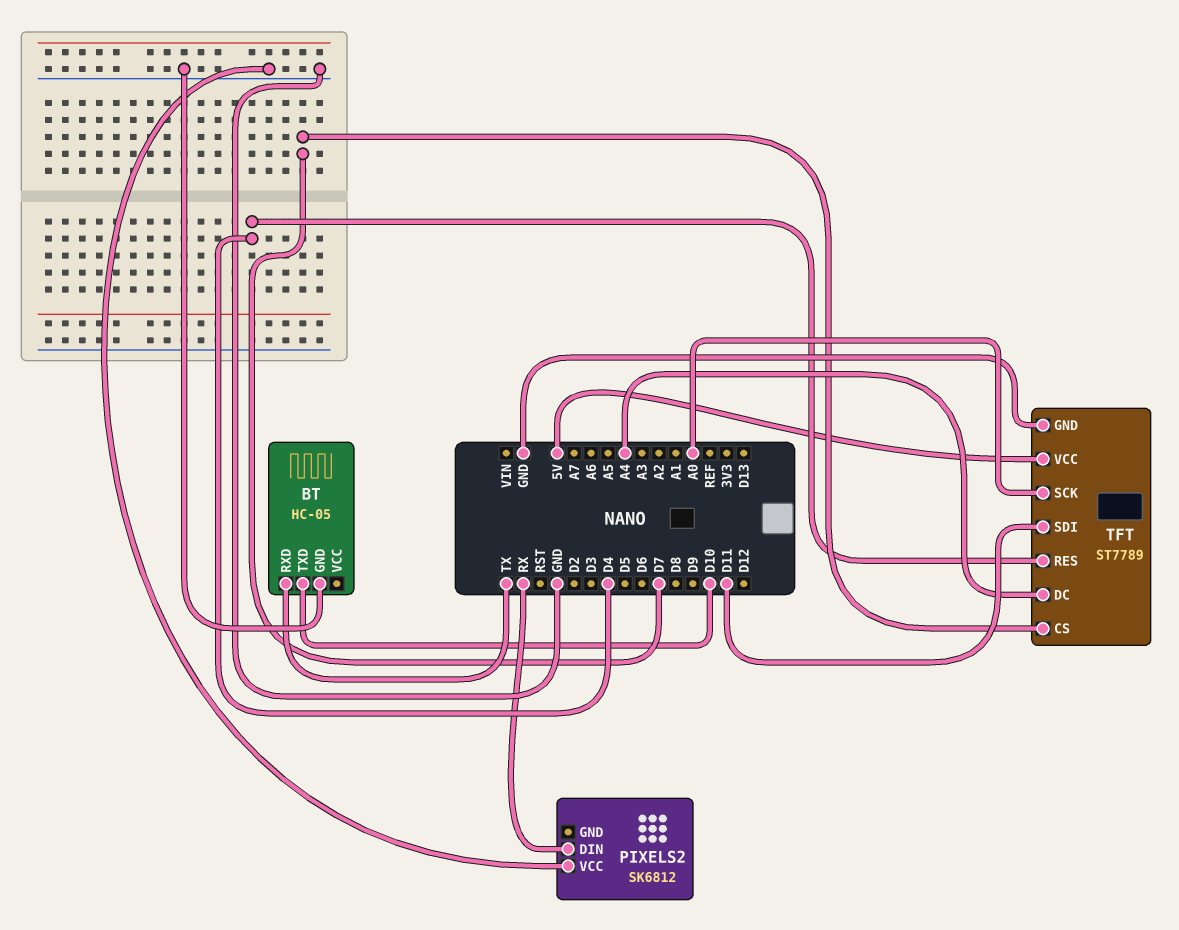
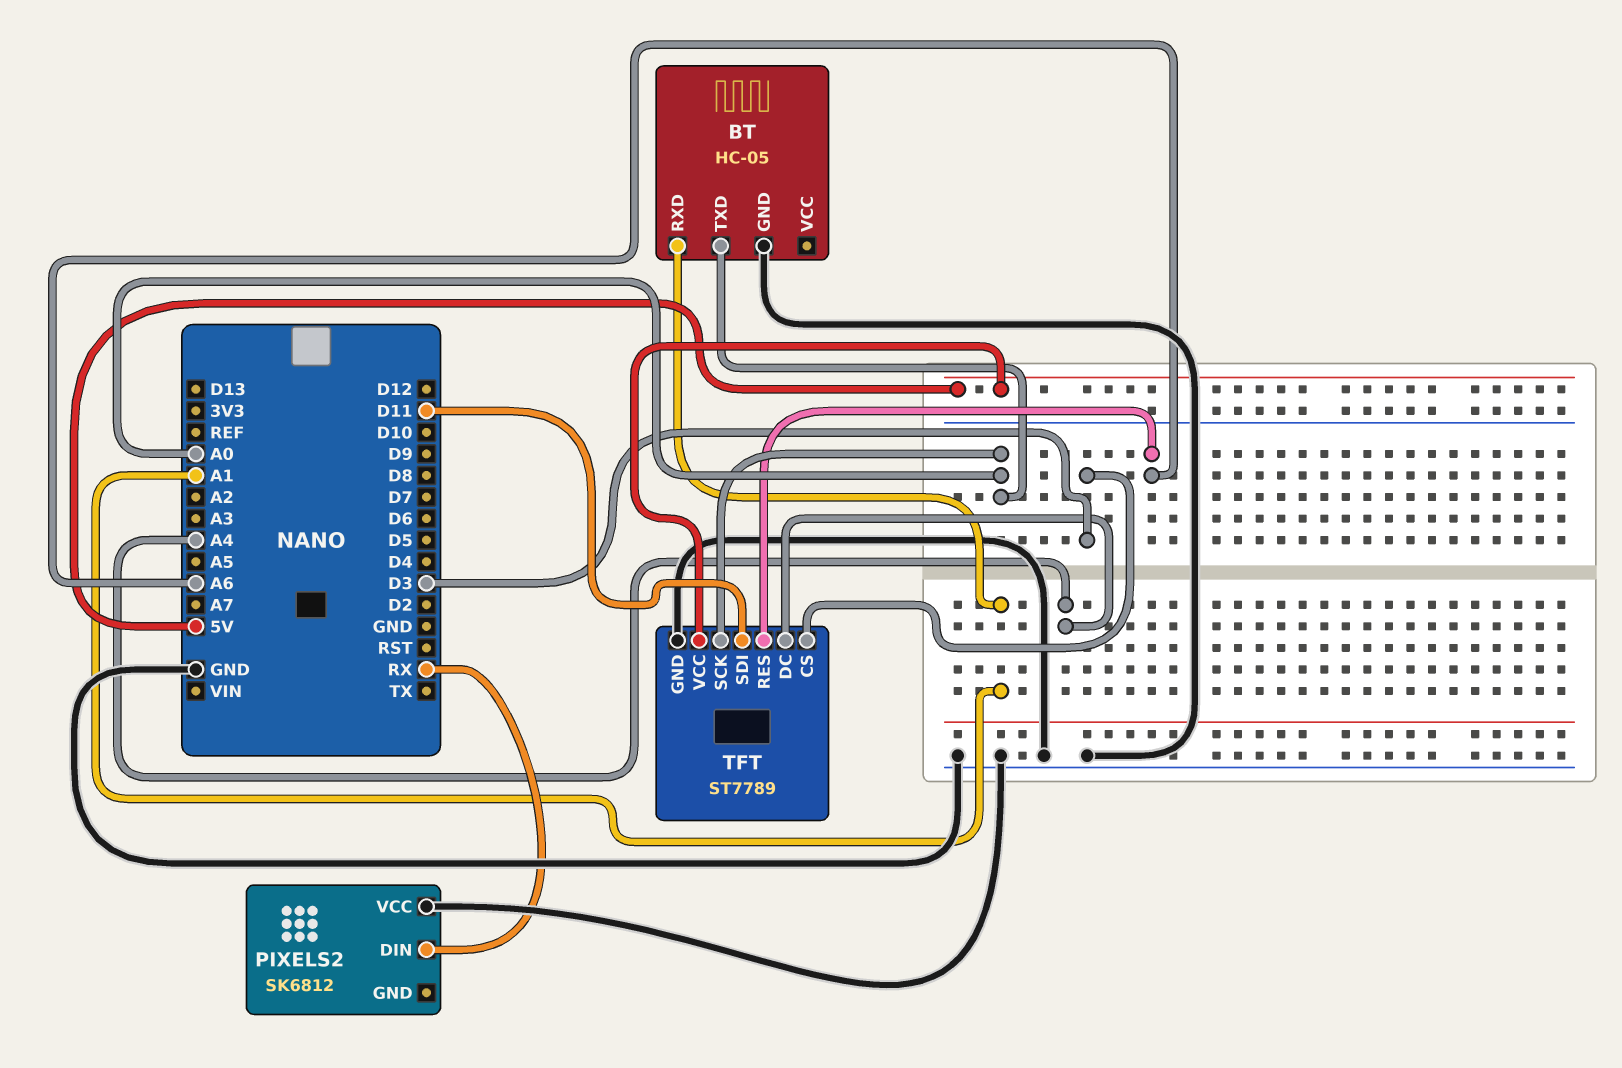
BT pin RXD: TX -> A1
BT pin TXD: D10 -> A0
TFT pin CS: D7 -> D3
TFT pin RES: D4 -> A6

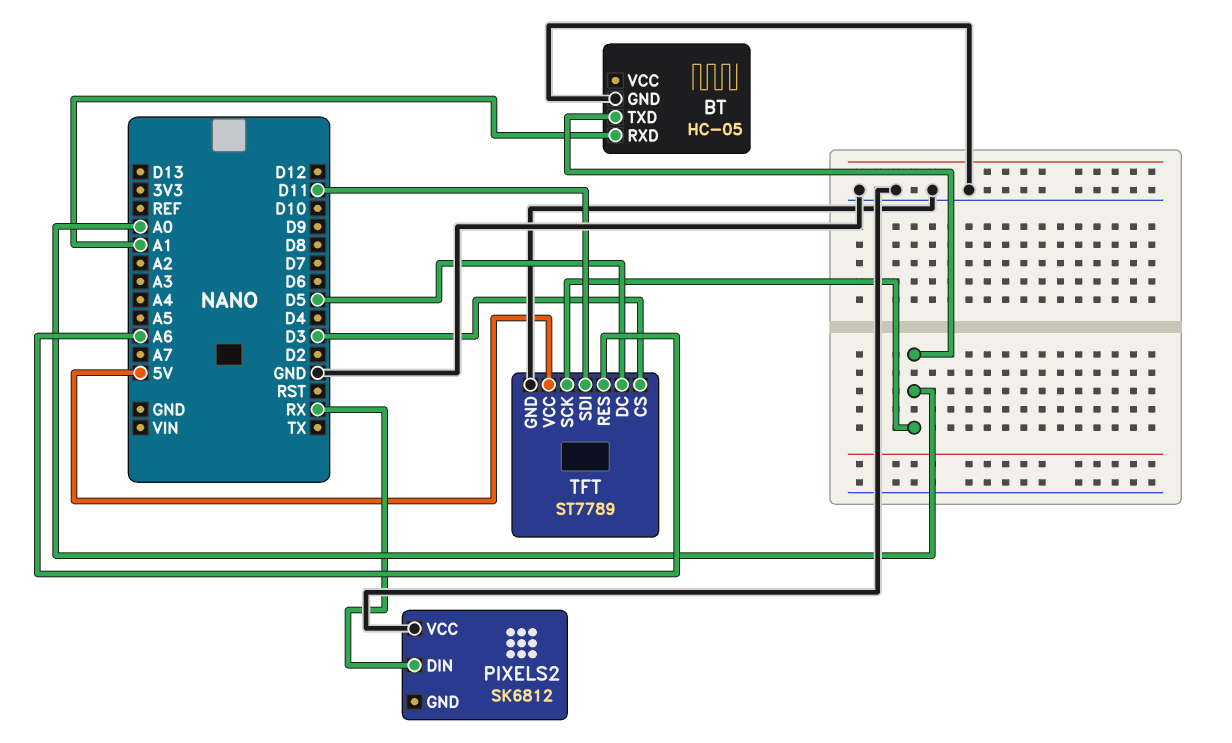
TFT pin DC: A4 -> D5

